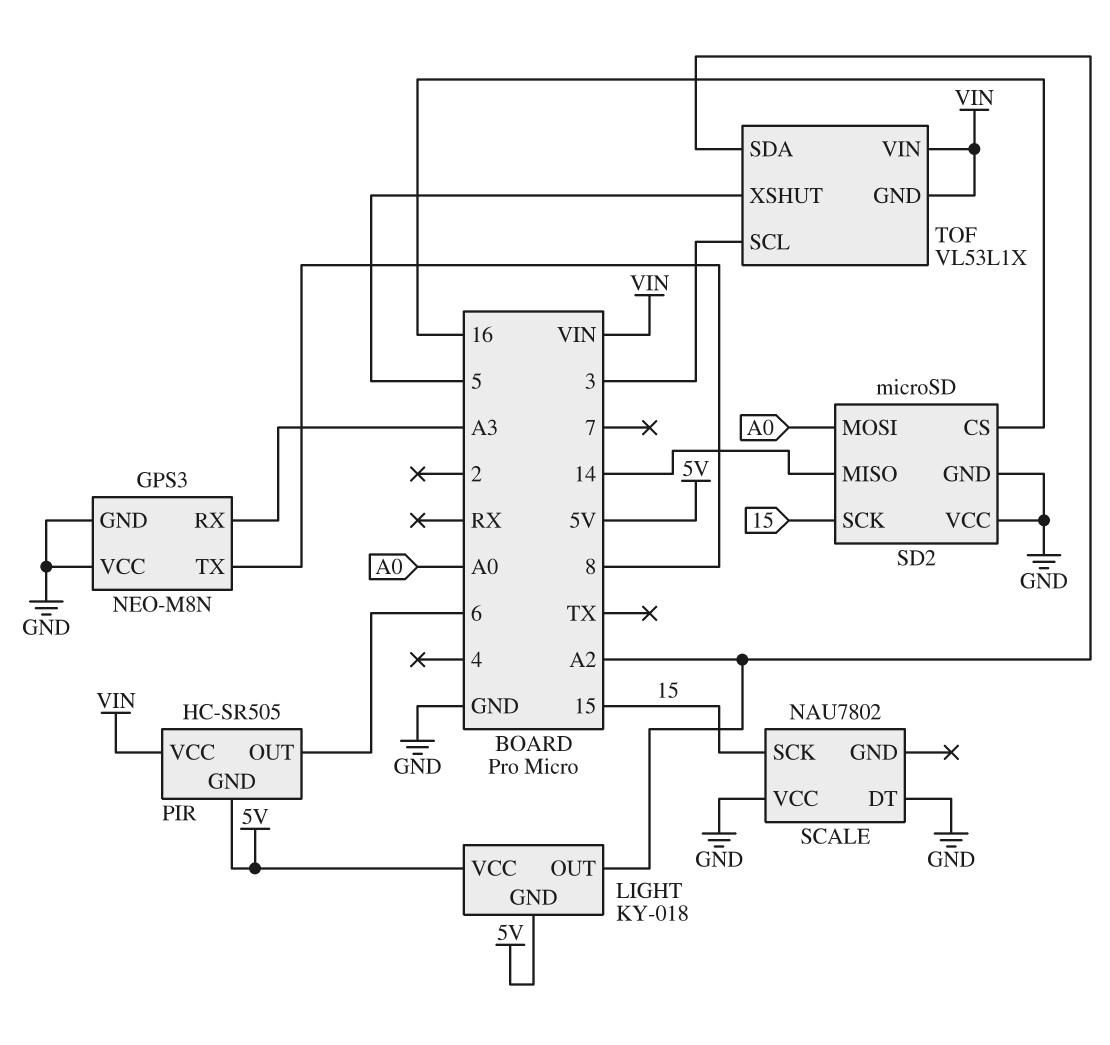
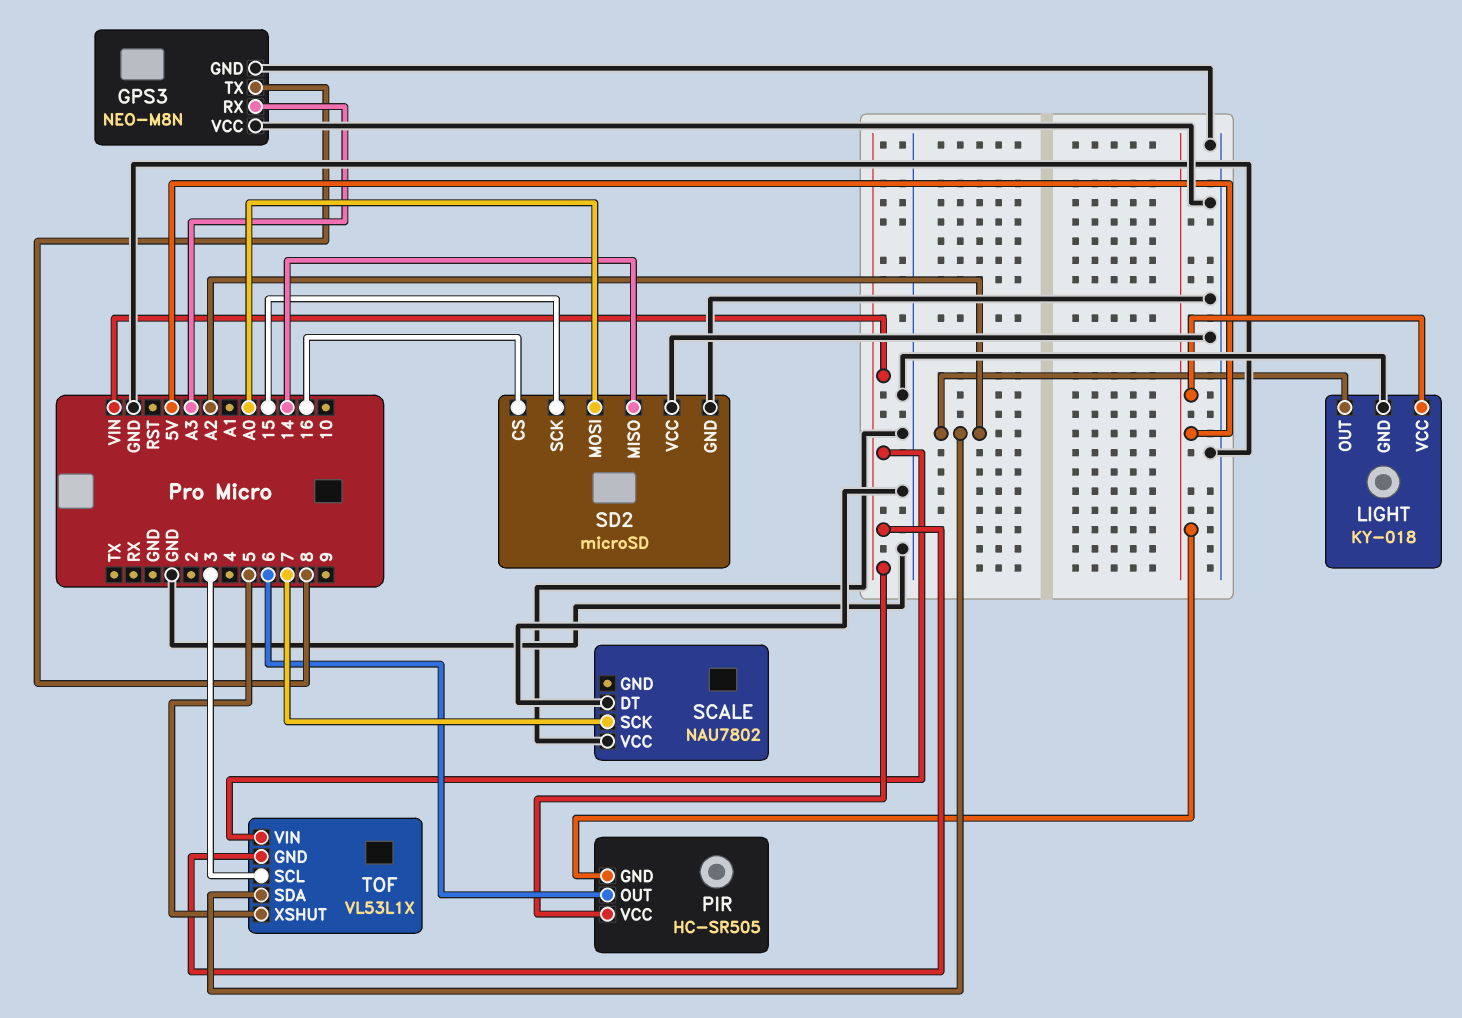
LIGHT pin GND: 5V -> GND
SCALE pin SCK: 15 -> 7

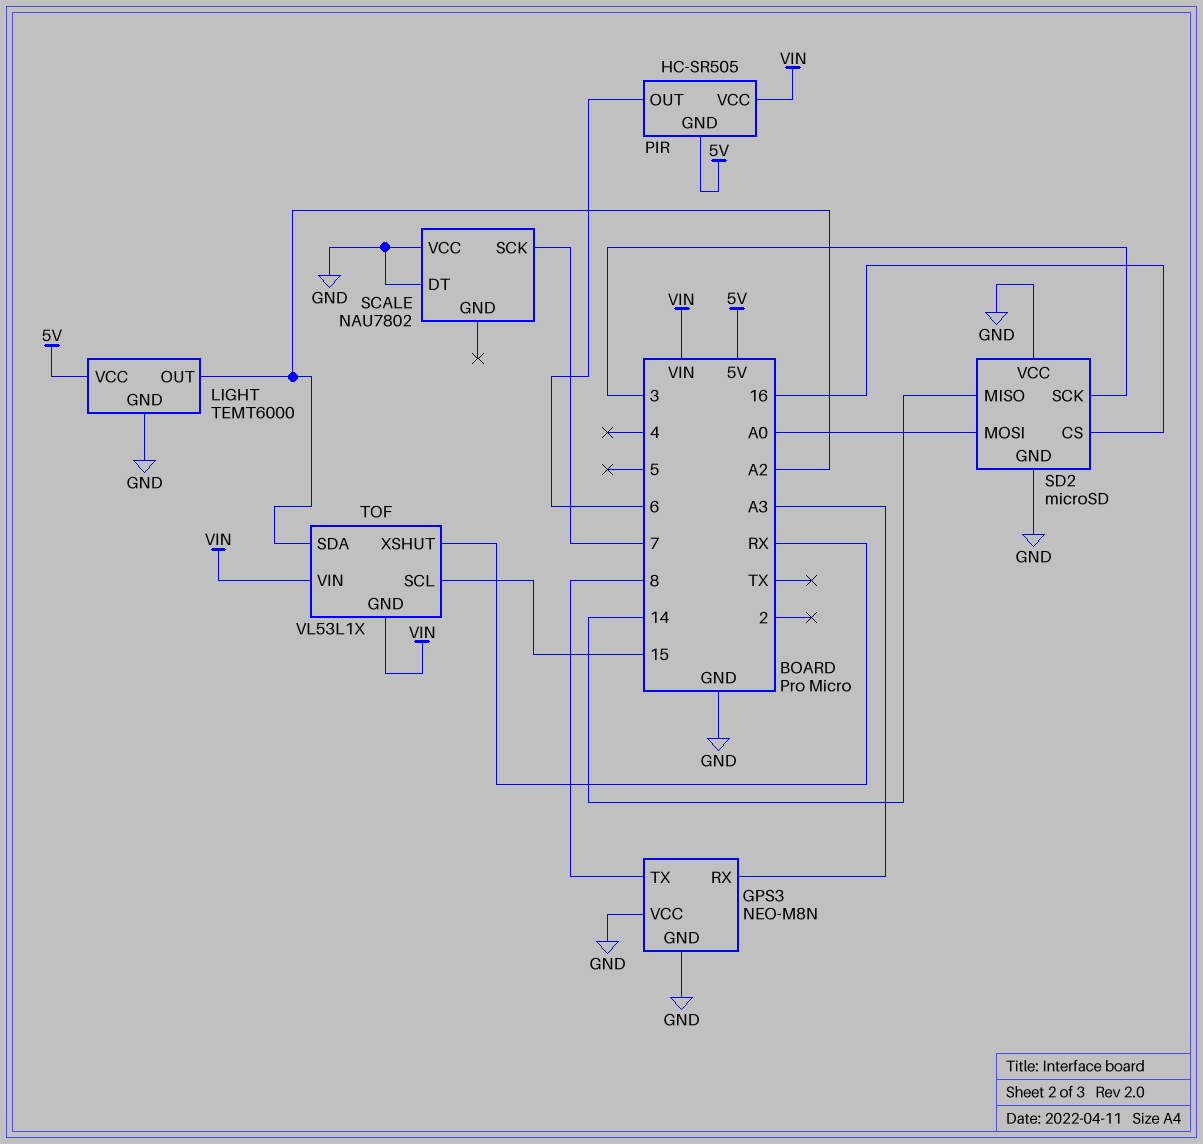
LIGHT: KY-018 -> TEMT6000
SD2 pin SCK: 15 -> 3
TOF pin SCL: 3 -> 15
TOF pin XSHUT: 5 -> RX

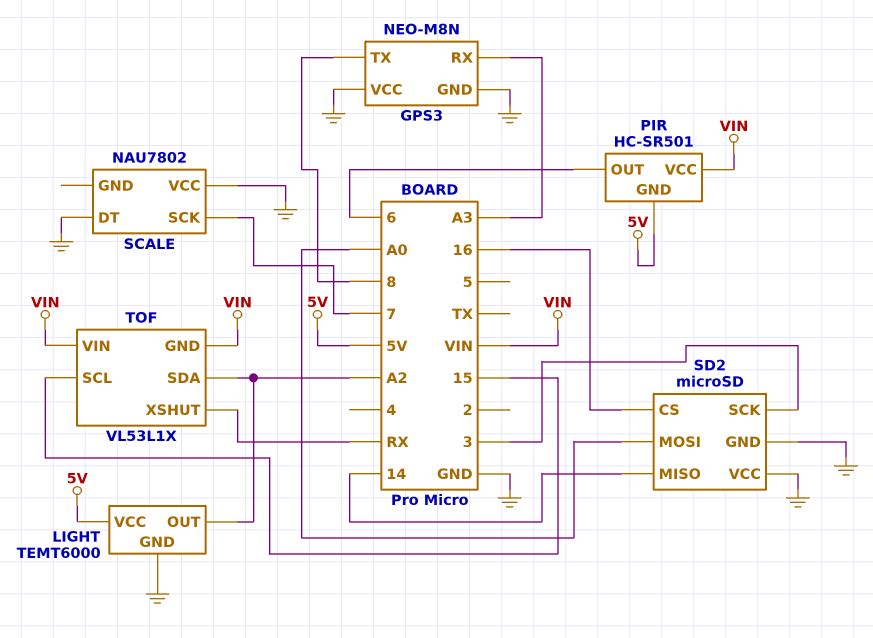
PIR: HC-SR505 -> HC-SR501

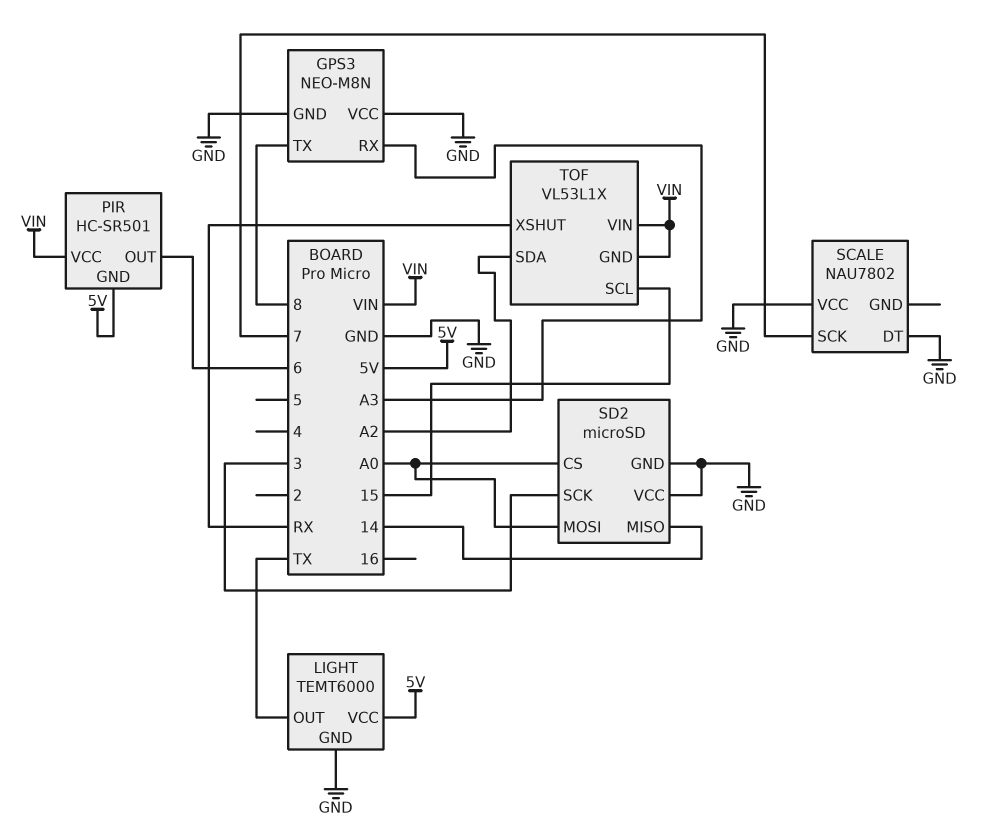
LIGHT pin OUT: A2 -> TX
SD2 pin CS: 16 -> A0

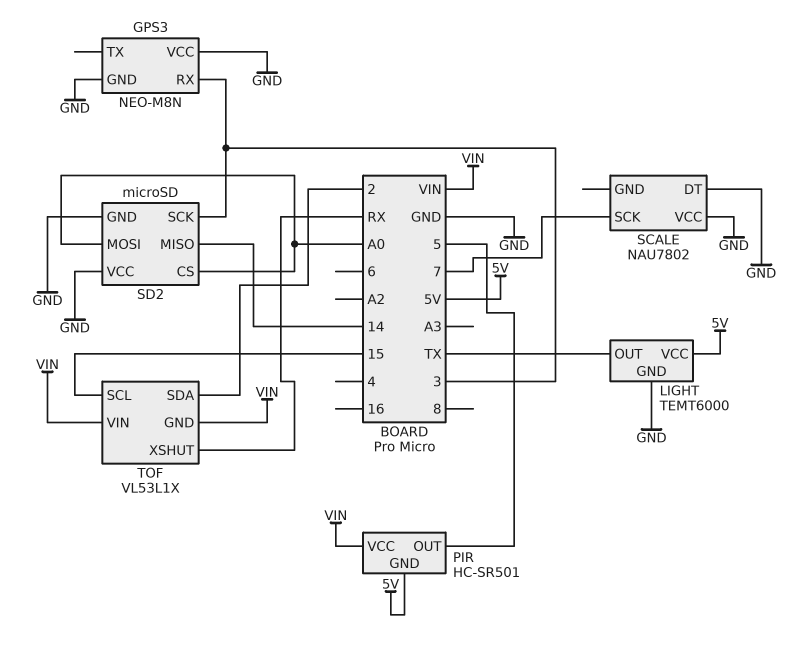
GPS3 pin RX: A3 -> 3
GPS3 pin TX: 8 -> none
PIR pin OUT: 6 -> 5
TOF pin SDA: A2 -> 2

